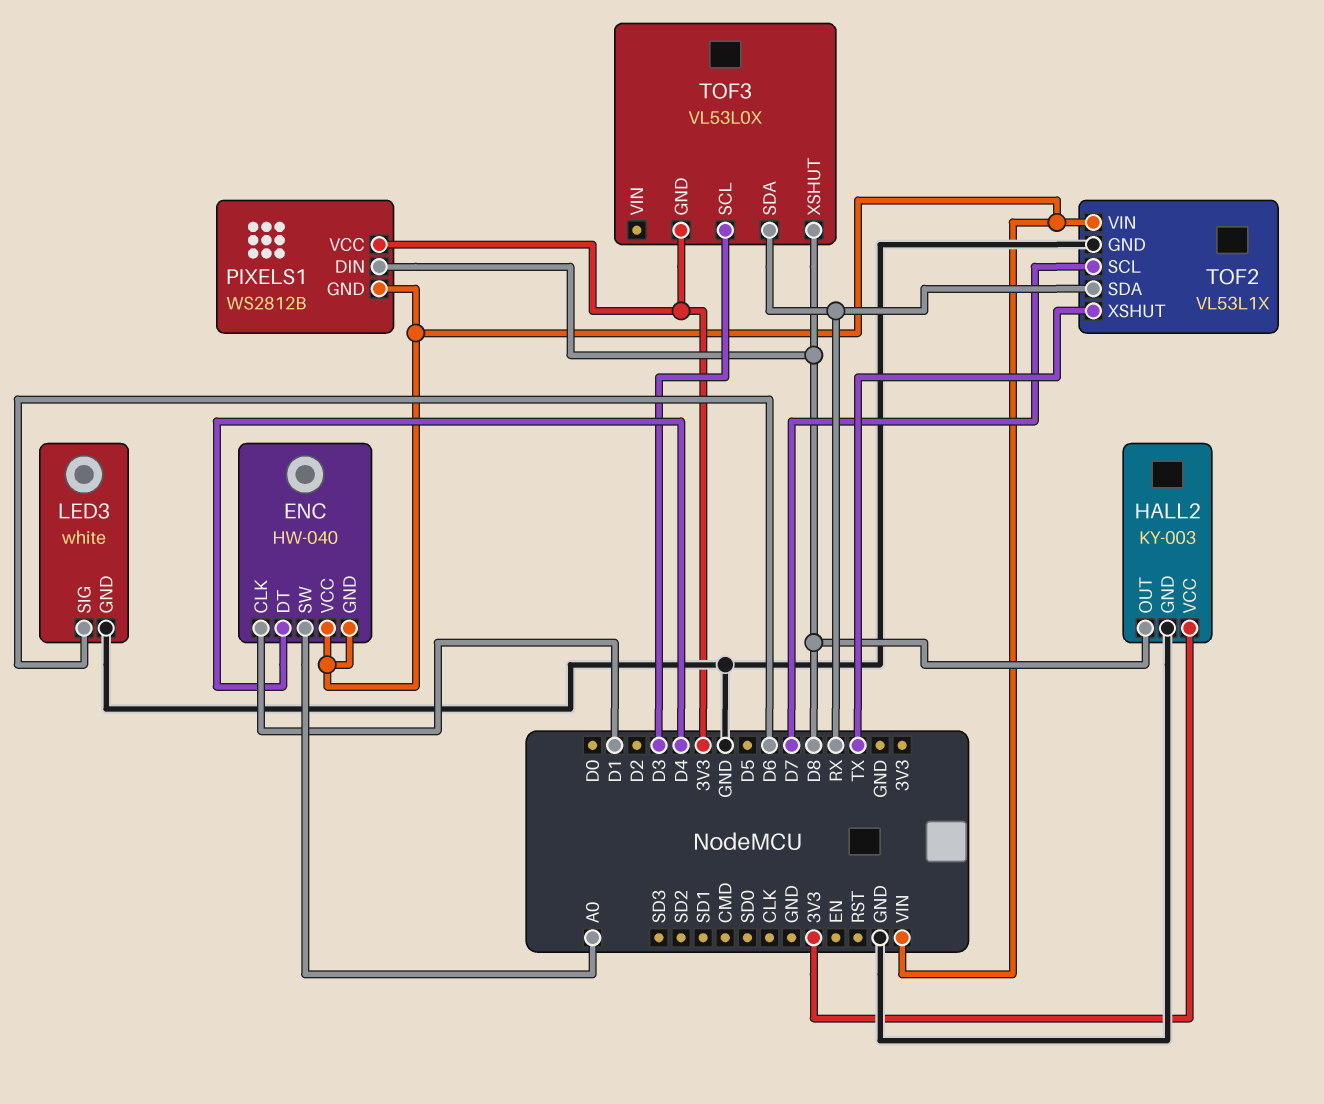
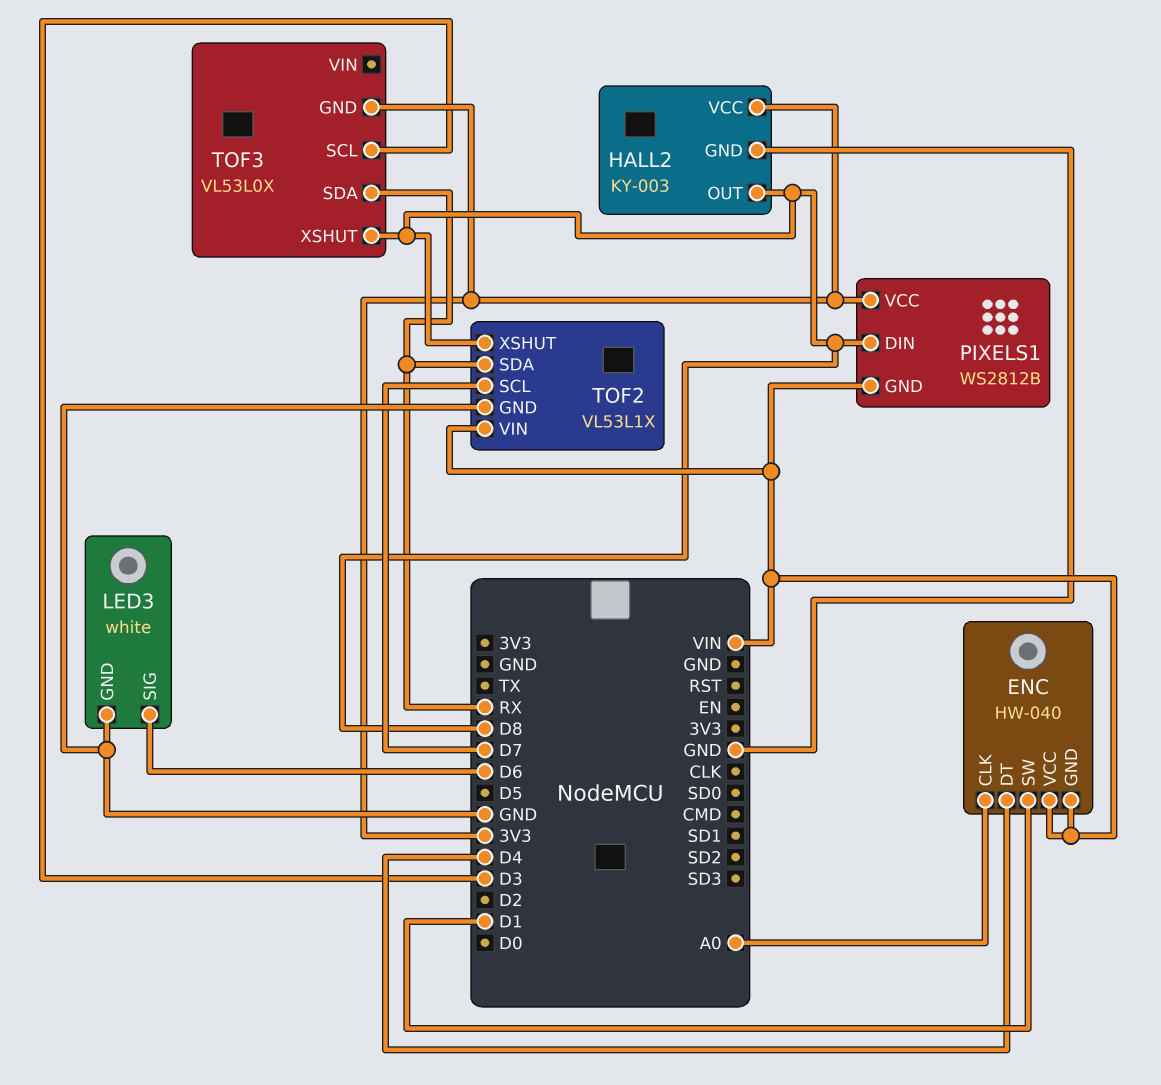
ENC pin CLK: D1 -> A0
ENC pin SW: A0 -> D1
TOF2 pin XSHUT: TX -> D8

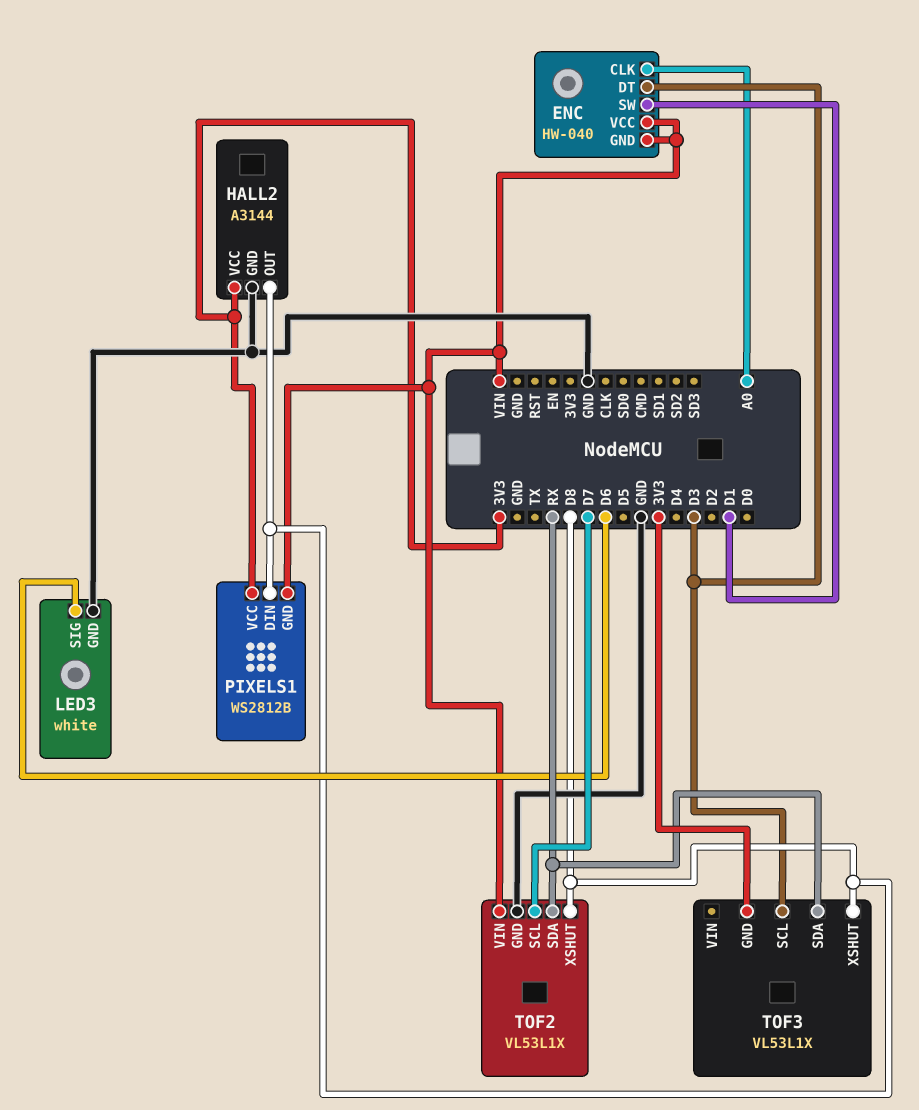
ENC pin DT: D4 -> D3
HALL2: KY-003 -> A3144
TOF3: VL53L0X -> VL53L1X

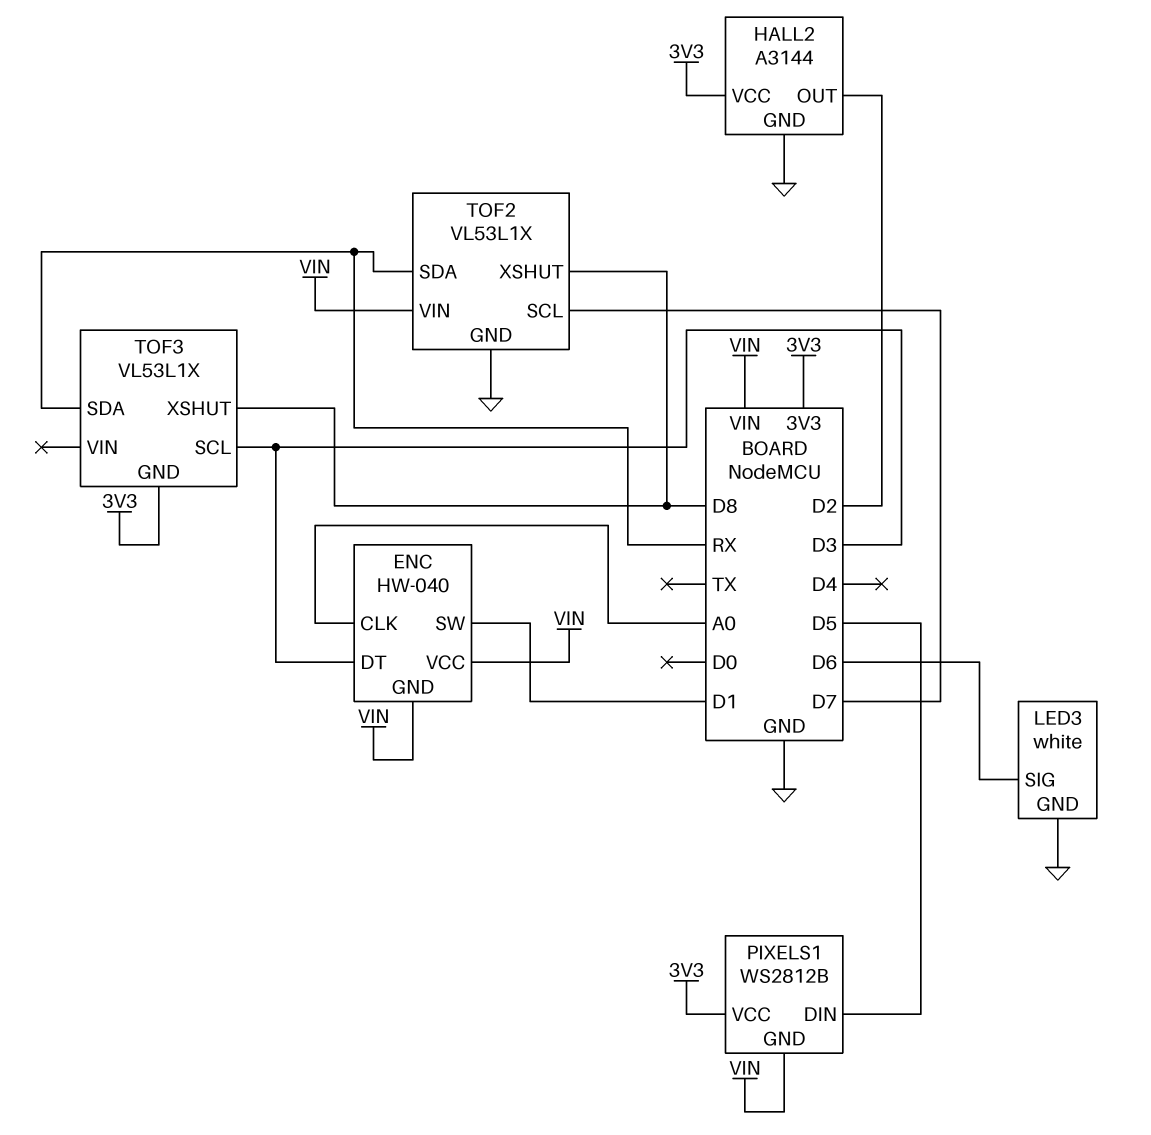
HALL2 pin OUT: D8 -> D2
PIXELS1 pin DIN: D8 -> D5

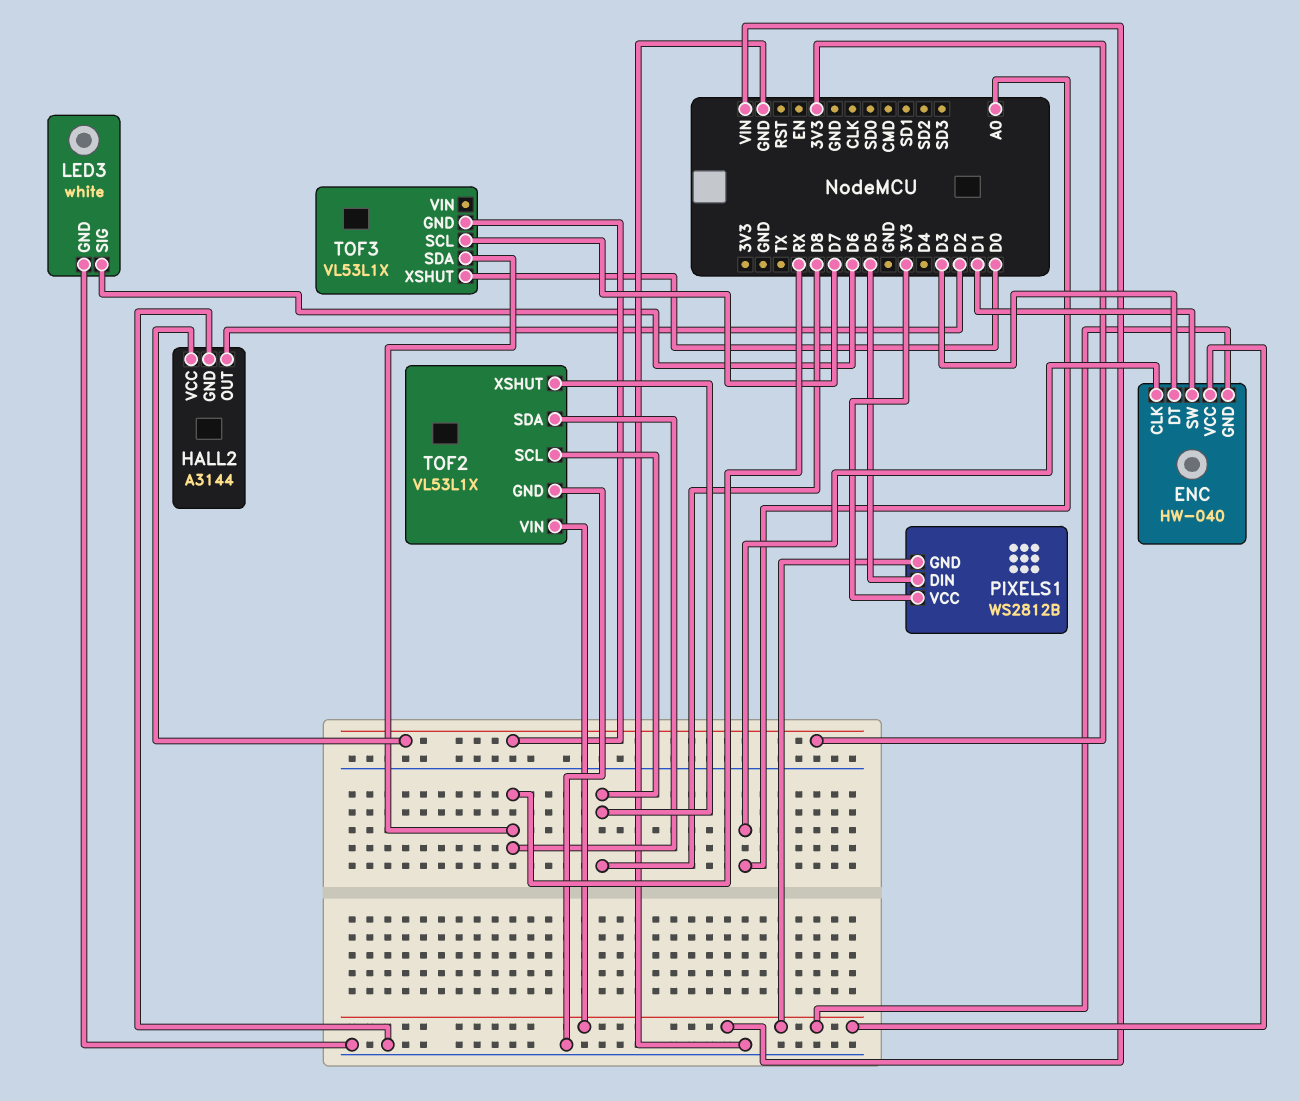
TOF2 pin SCL: D7 -> D8
TOF3 pin SCL: D3 -> D7
TOF3 pin XSHUT: D8 -> D0

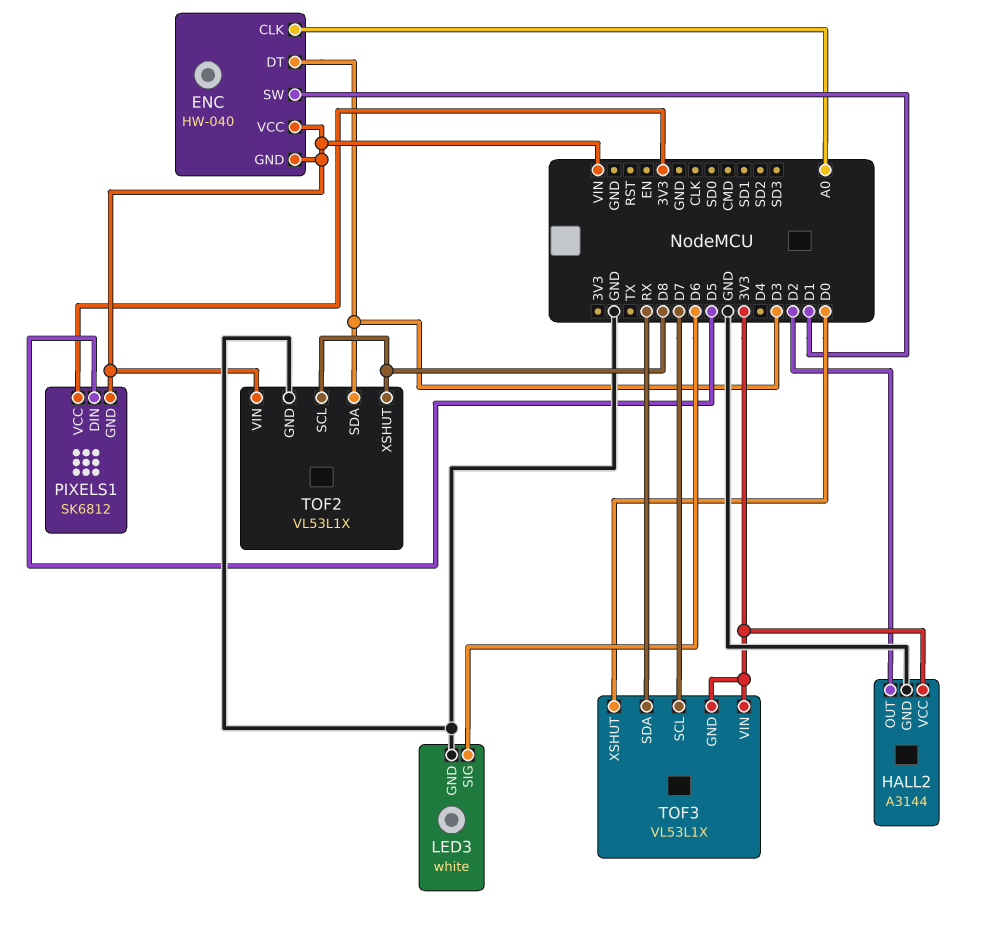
PIXELS1: WS2812B -> SK6812
TOF2 pin SDA: RX -> D3
TOF3 pin VIN: none -> 3V3

